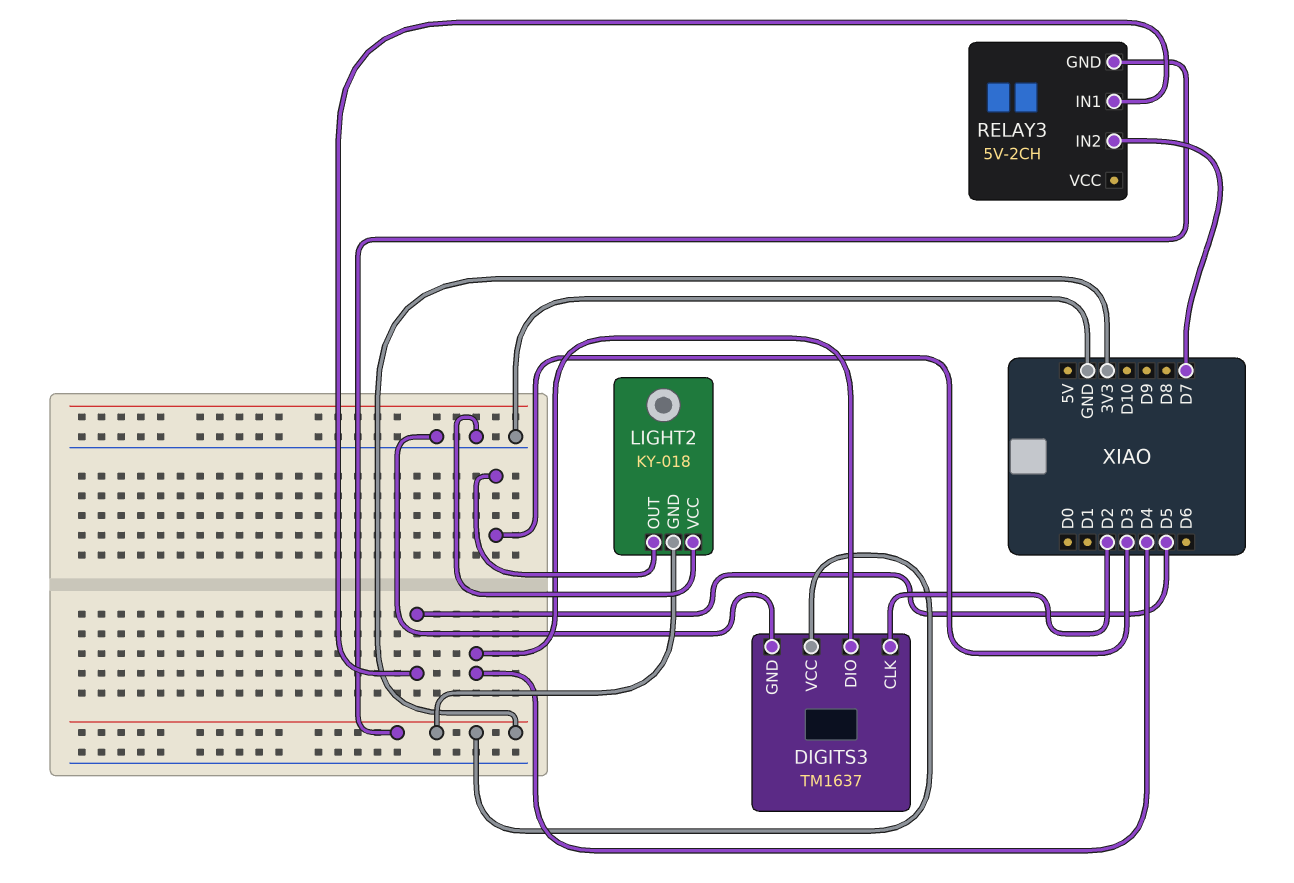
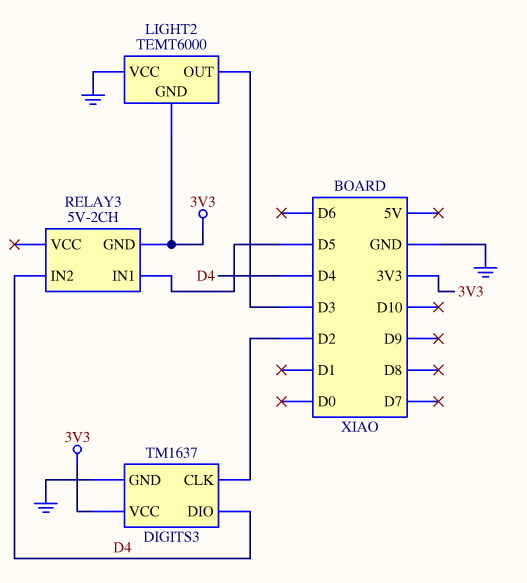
LIGHT2: KY-018 -> TEMT6000
RELAY3 pin IN2: D7 -> D4

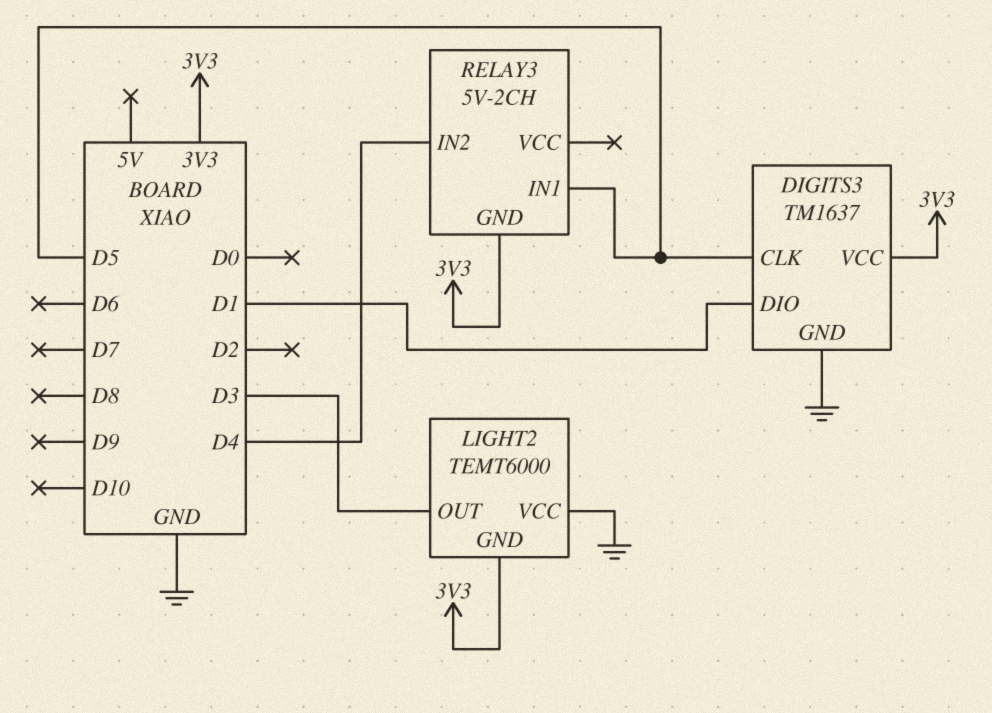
DIGITS3 pin CLK: D2 -> D5
DIGITS3 pin DIO: D4 -> D1

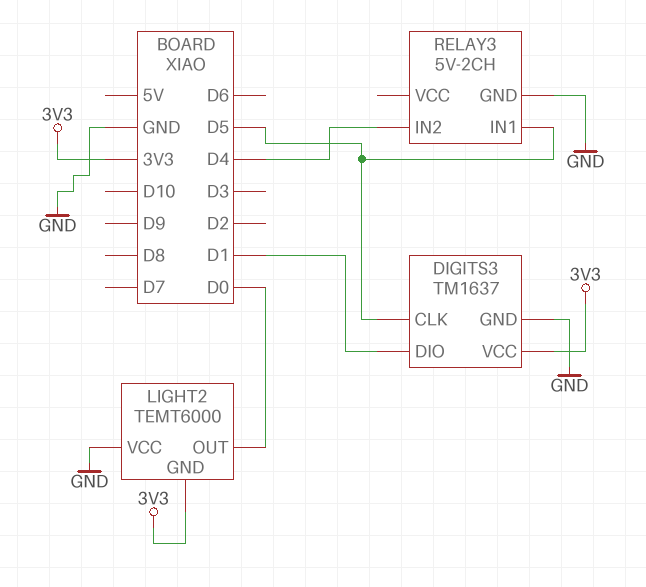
LIGHT2 pin OUT: D3 -> D0
RELAY3 pin GND: 3V3 -> GND

